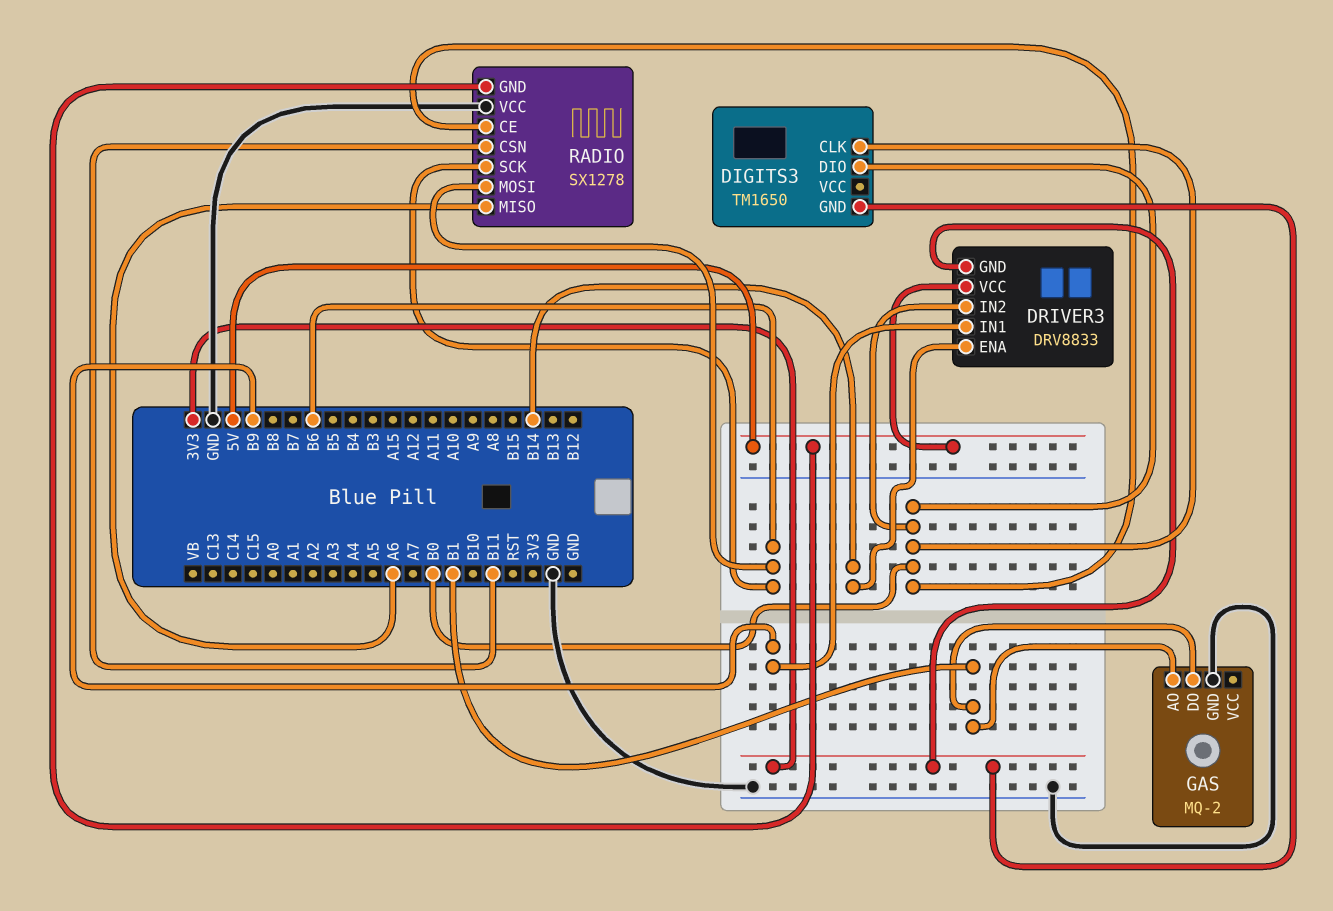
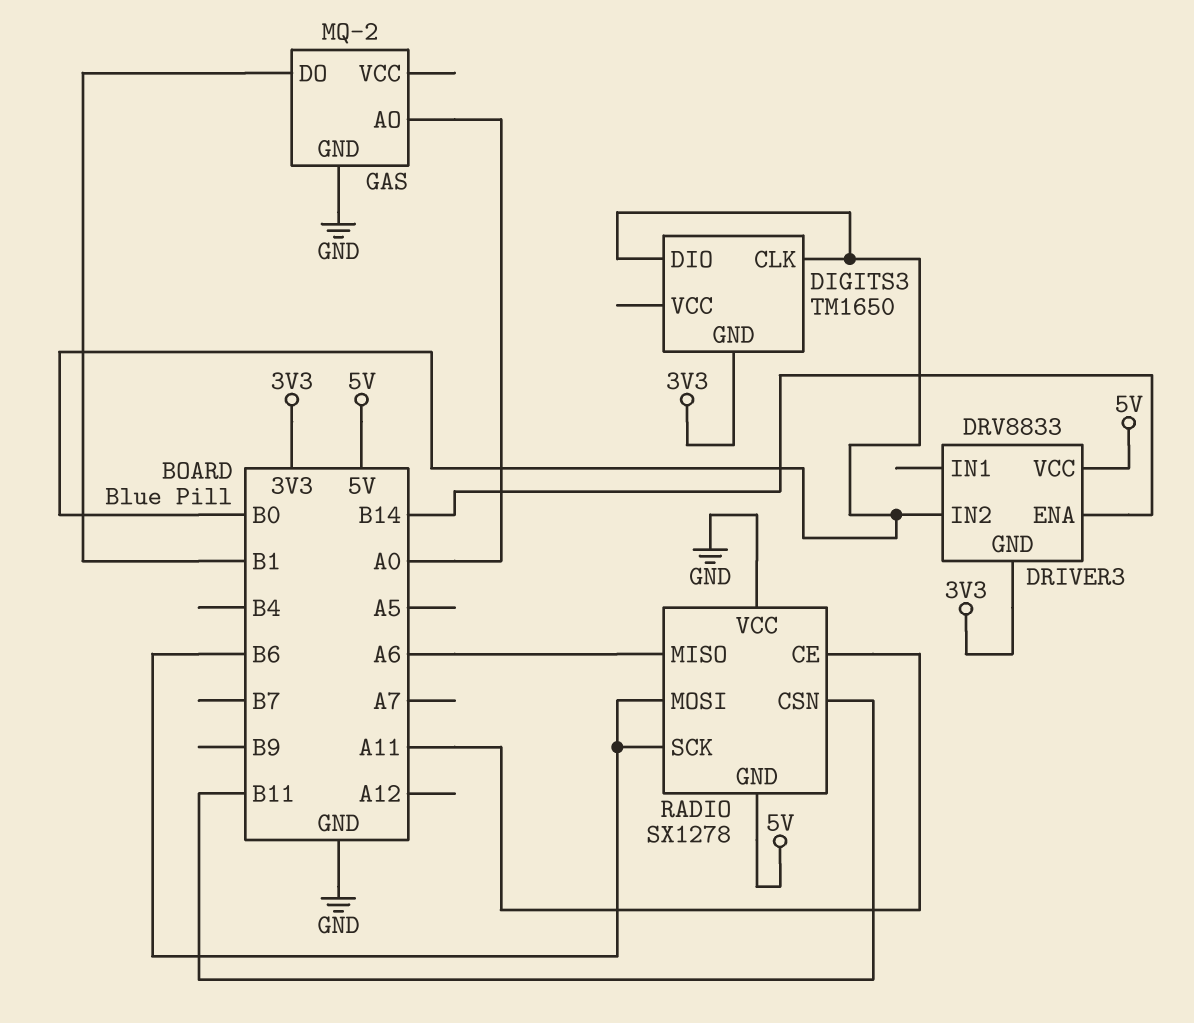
DRIVER3 pin IN1: B9 -> none
GAS pin AO: B1 -> A0
RADIO pin CE: B0 -> A11

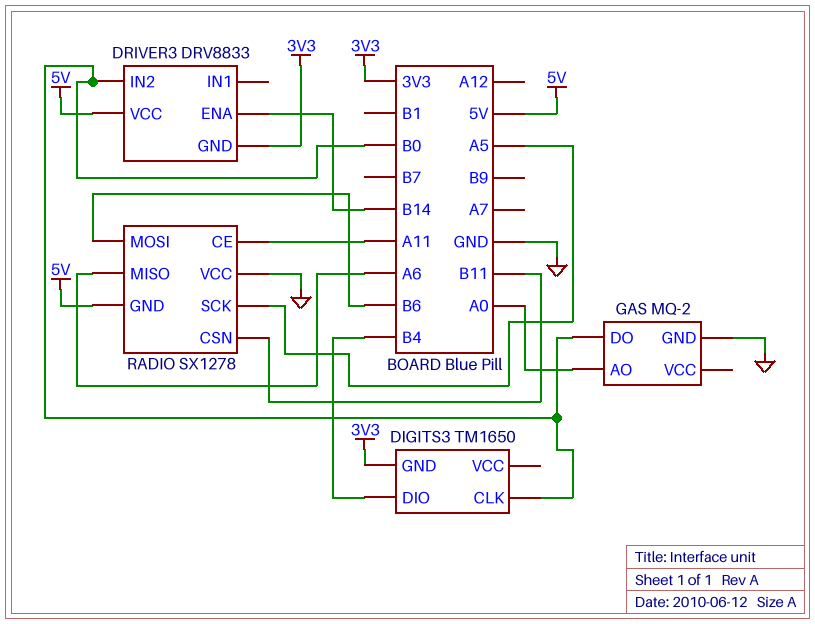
DIGITS3 pin DIO: B0 -> B4
GAS pin DO: B1 -> B0
RADIO pin SCK: B6 -> A5

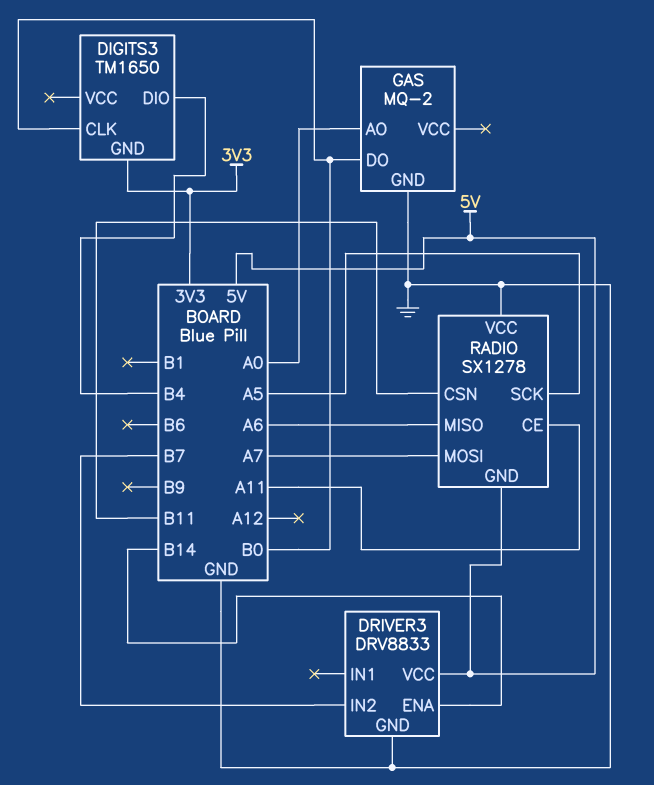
DRIVER3 pin GND: 3V3 -> GND
DRIVER3 pin IN2: B0 -> B7
RADIO pin MOSI: B6 -> A7

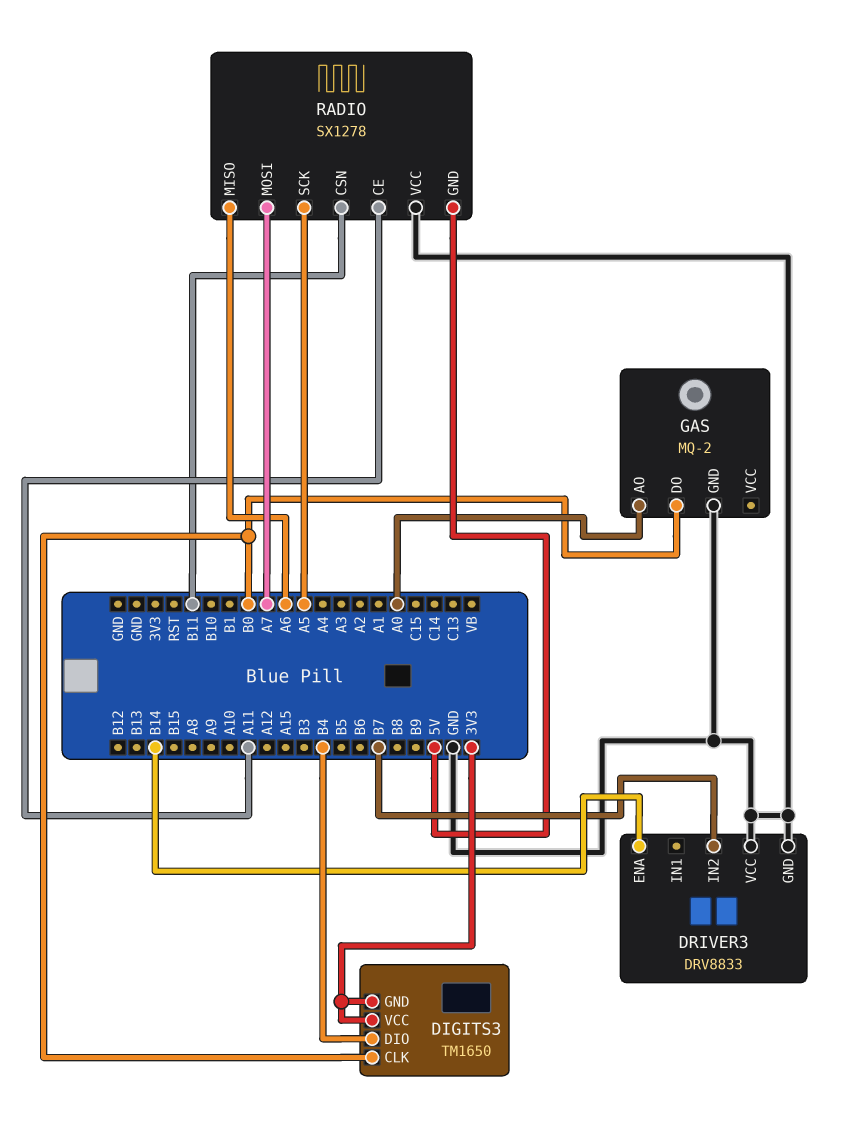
DIGITS3 pin VCC: none -> 3V3
DRIVER3 pin VCC: 5V -> GND

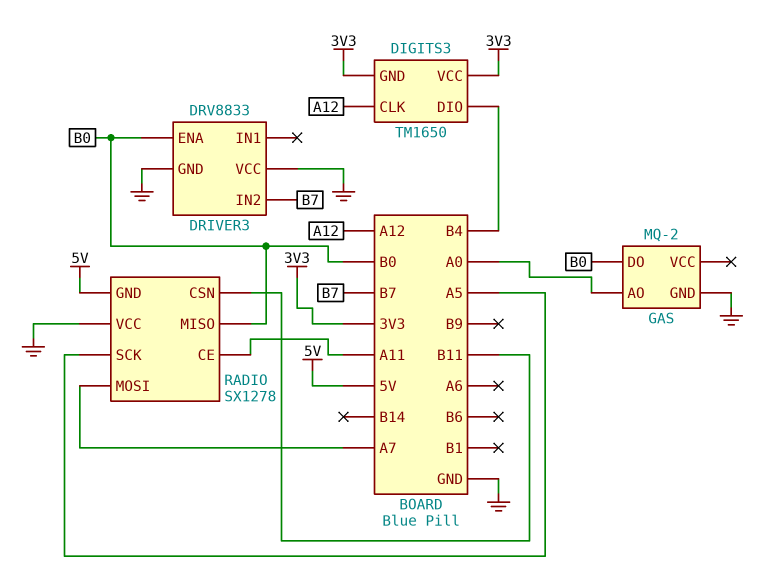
DIGITS3 pin CLK: B0 -> A12
DRIVER3 pin ENA: B14 -> B0
RADIO pin MISO: A6 -> B0

